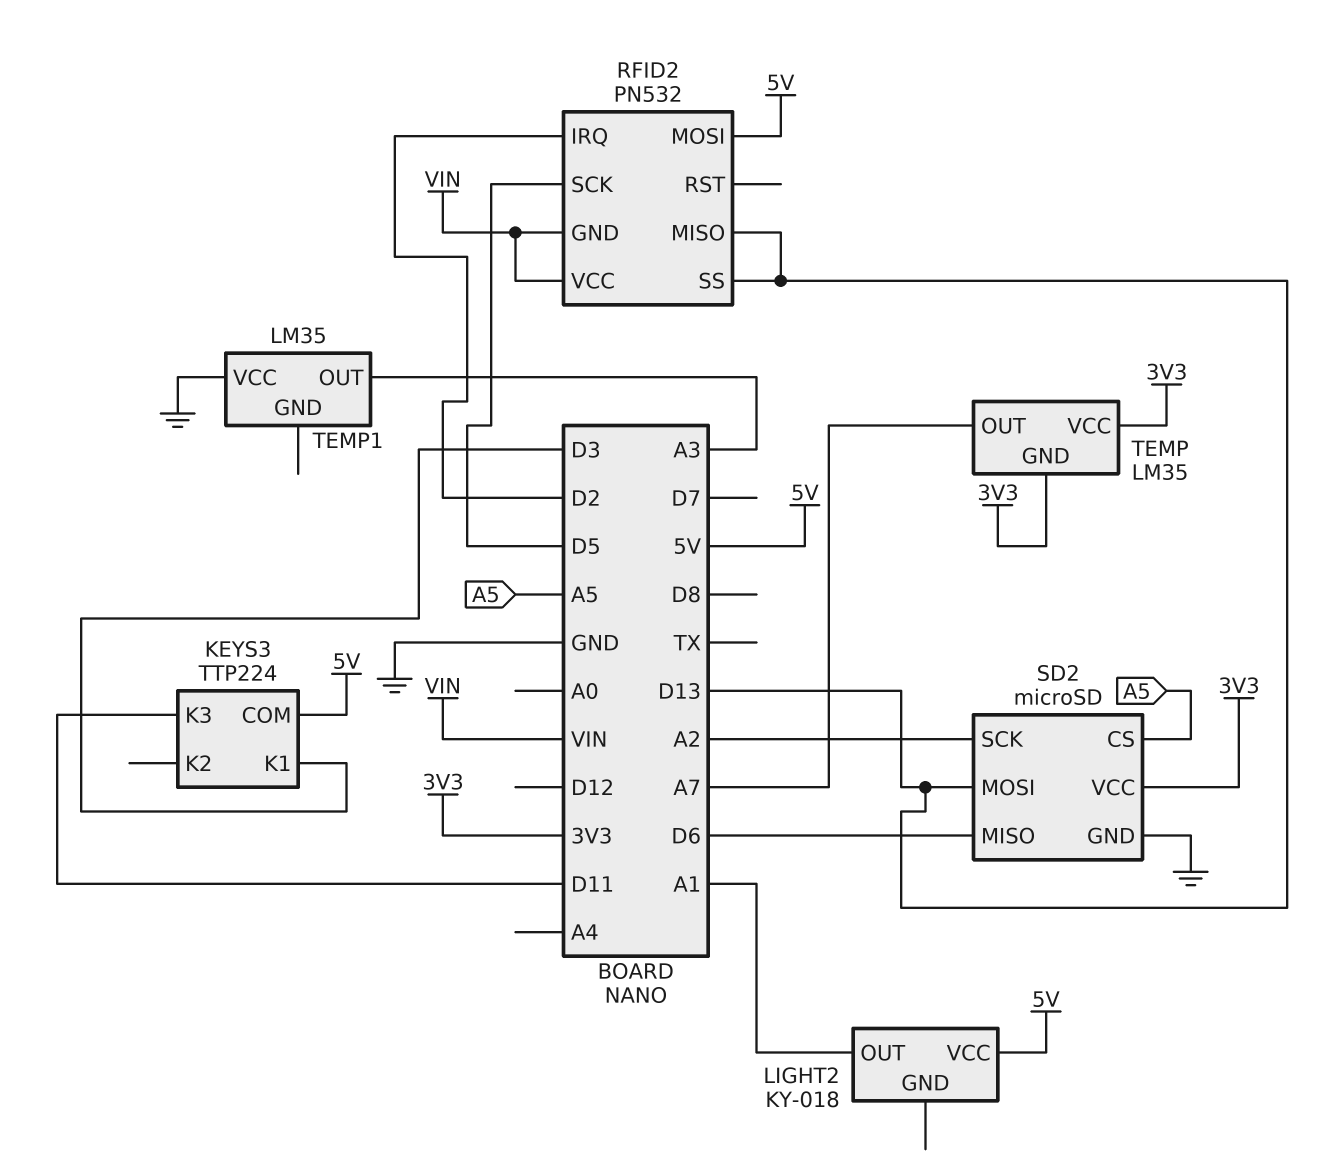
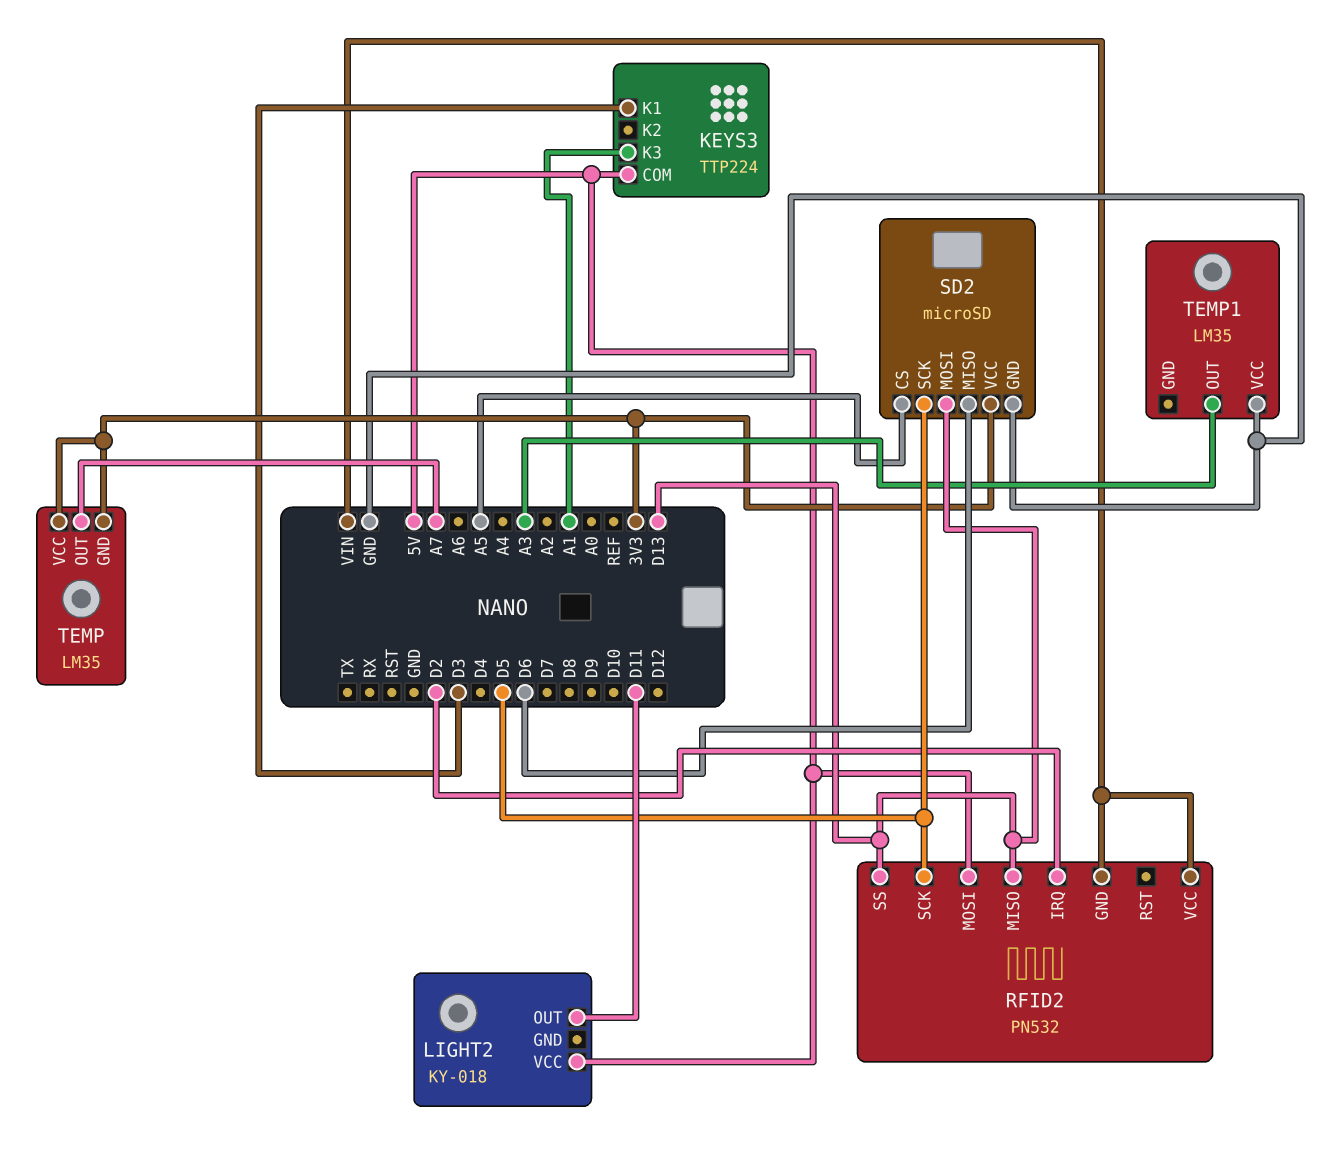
KEYS3 pin K3: D11 -> A1
LIGHT2 pin OUT: A1 -> D11
SD2 pin SCK: A2 -> D5

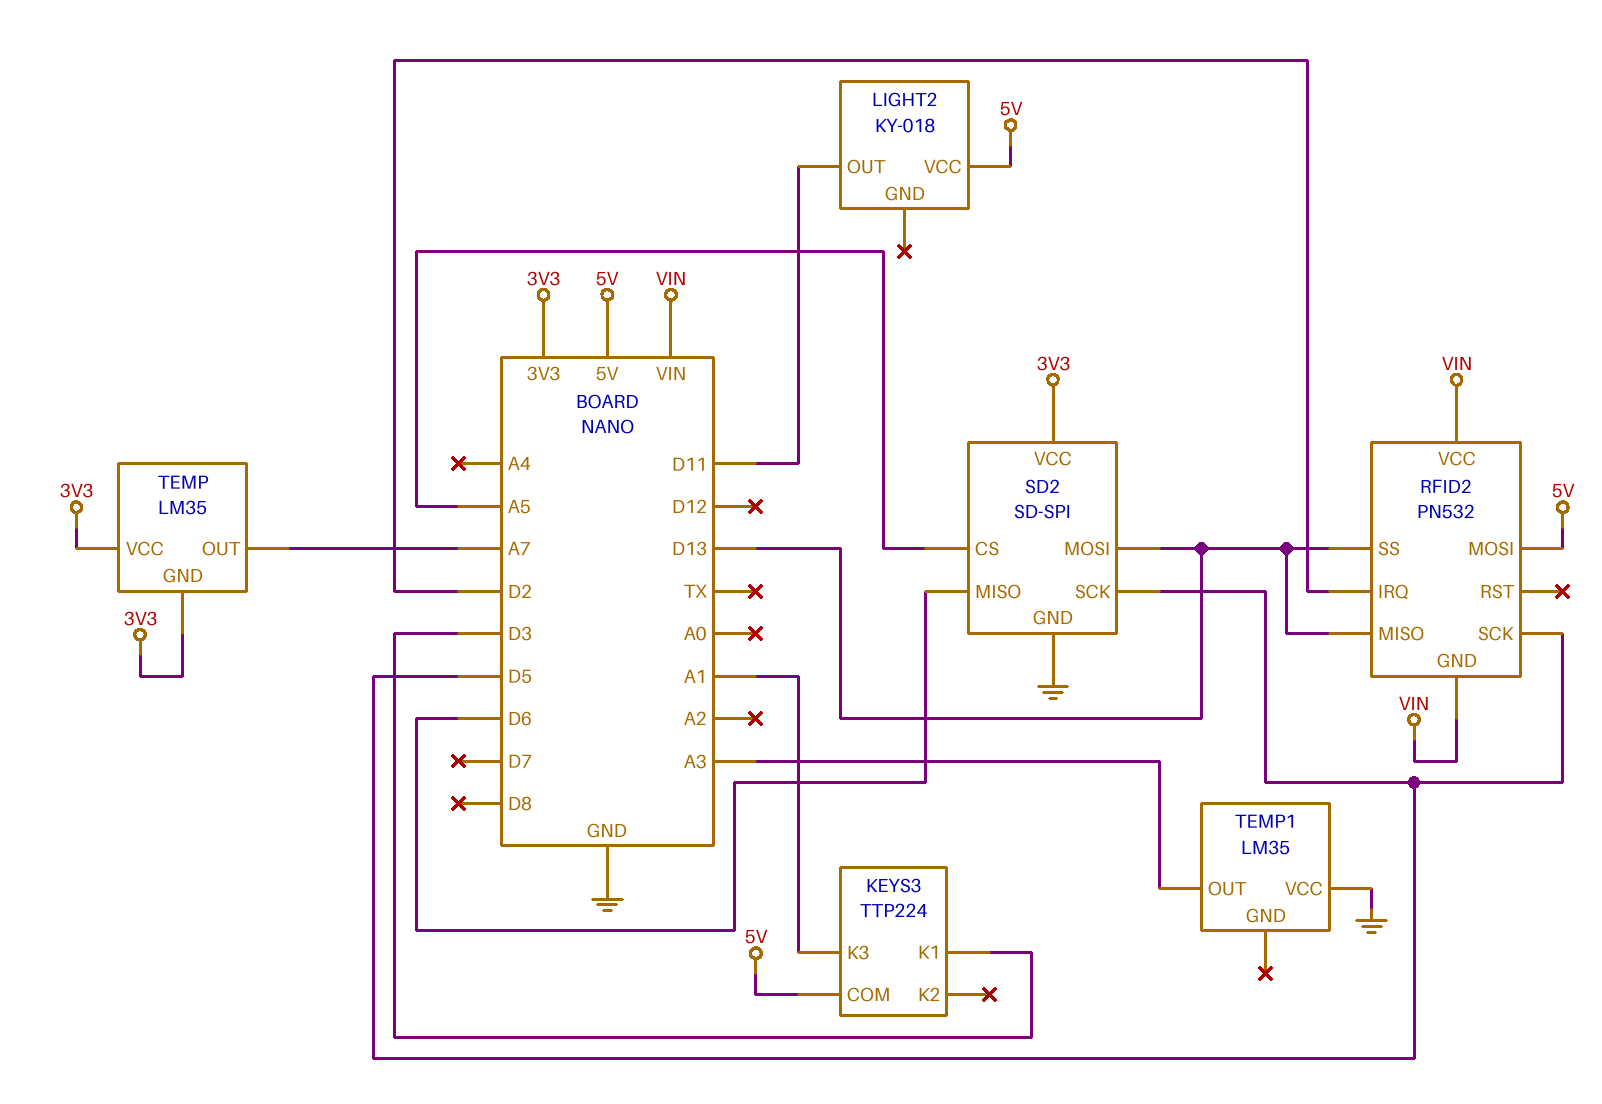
SD2: microSD -> SD-SPI

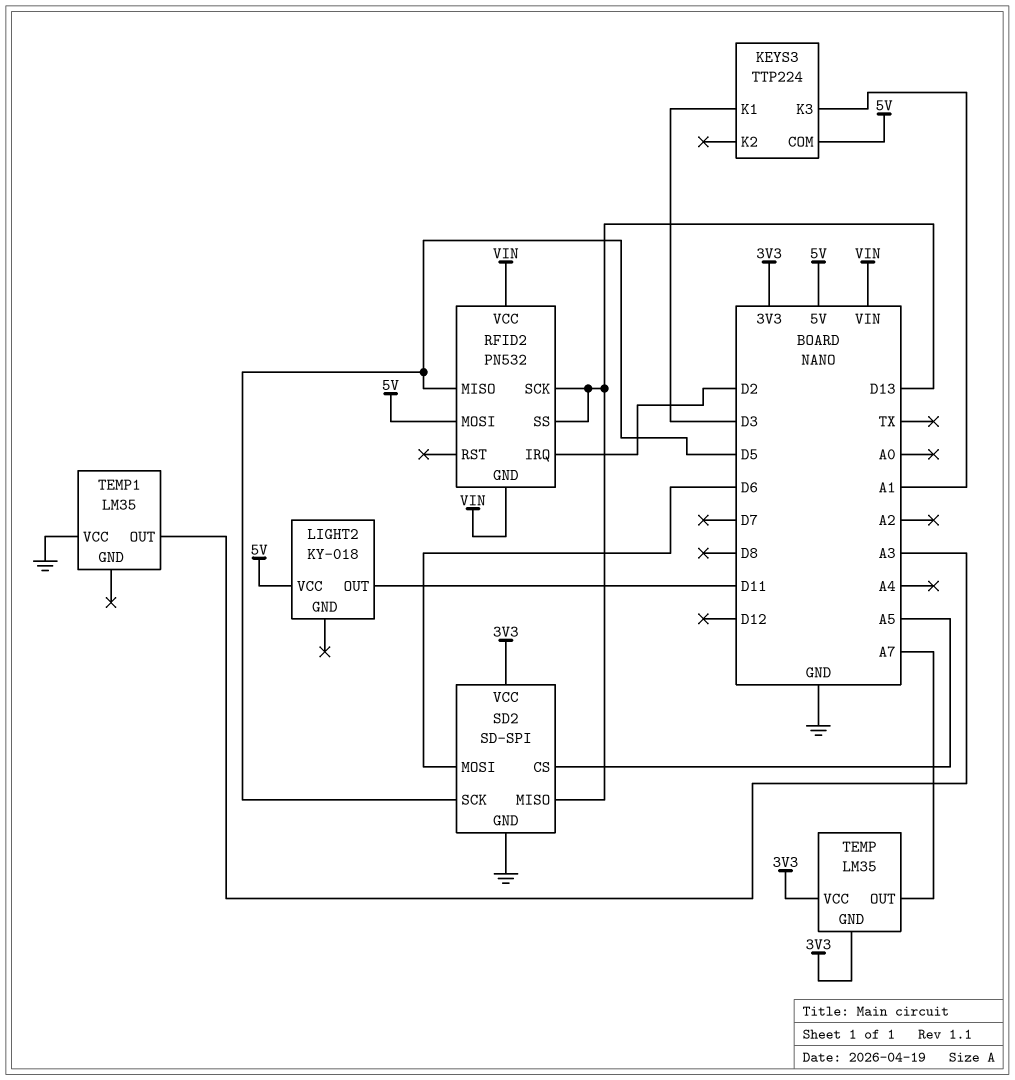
RFID2 pin MISO: D13 -> D5
RFID2 pin SCK: D5 -> D13
SD2 pin MISO: D6 -> D13
SD2 pin MOSI: D13 -> D6

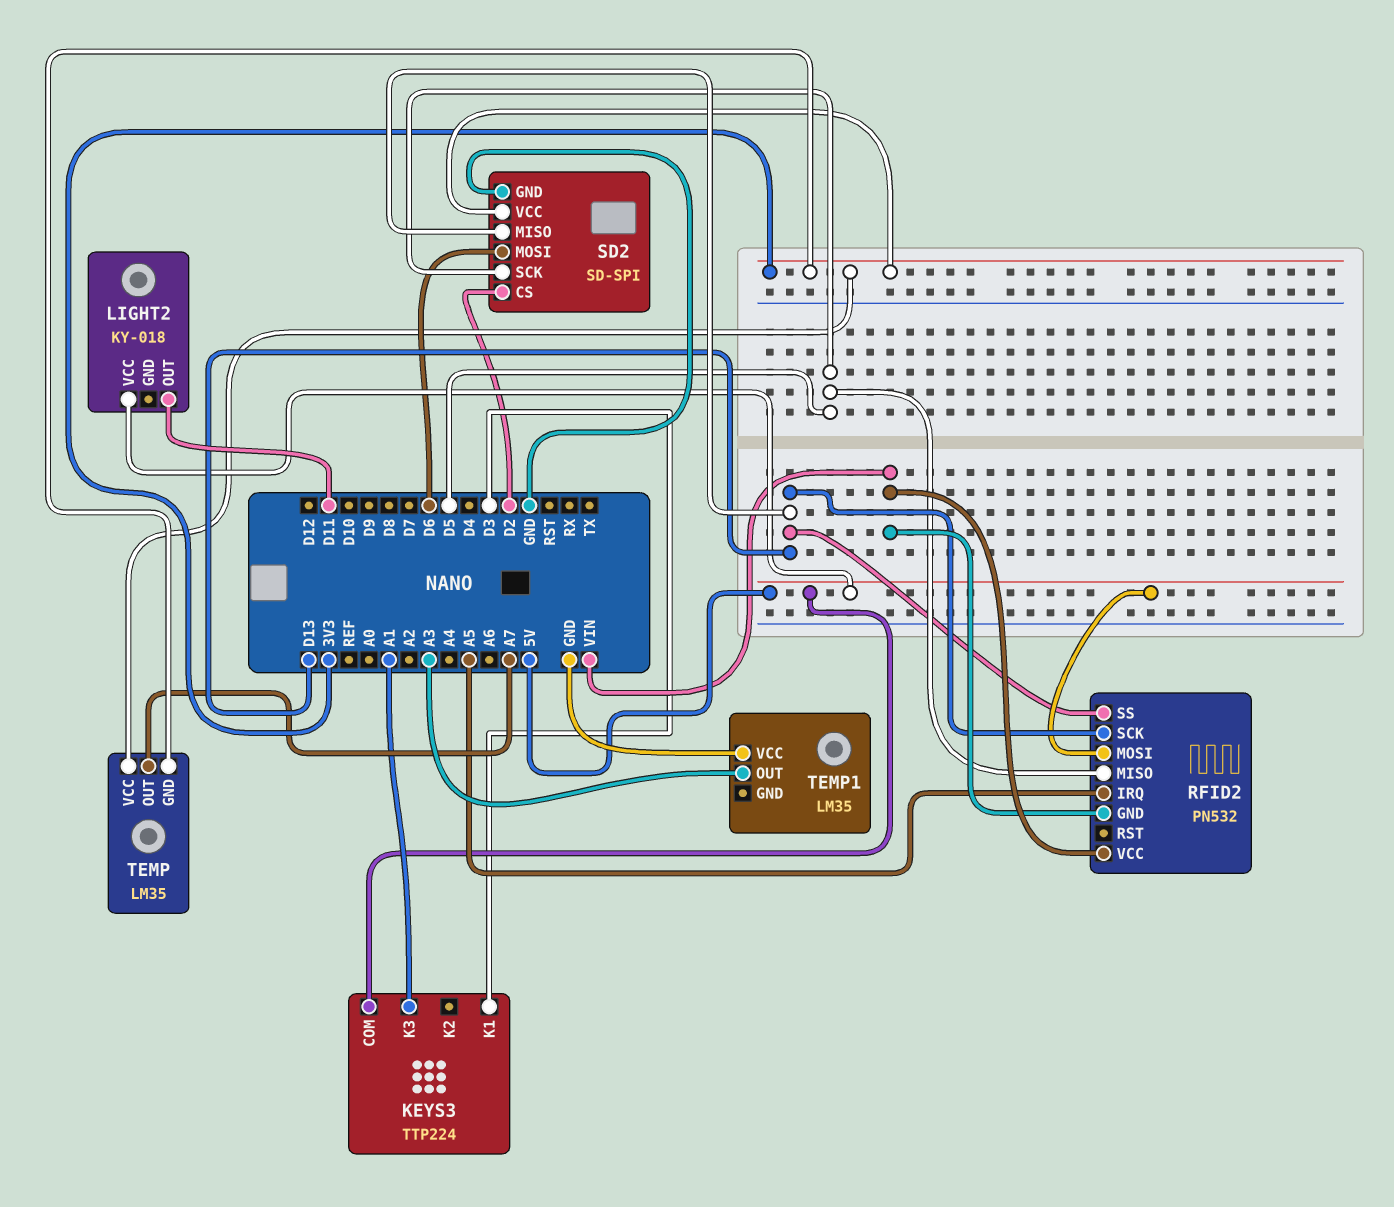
RFID2 pin IRQ: D2 -> A5
SD2 pin CS: A5 -> D2

